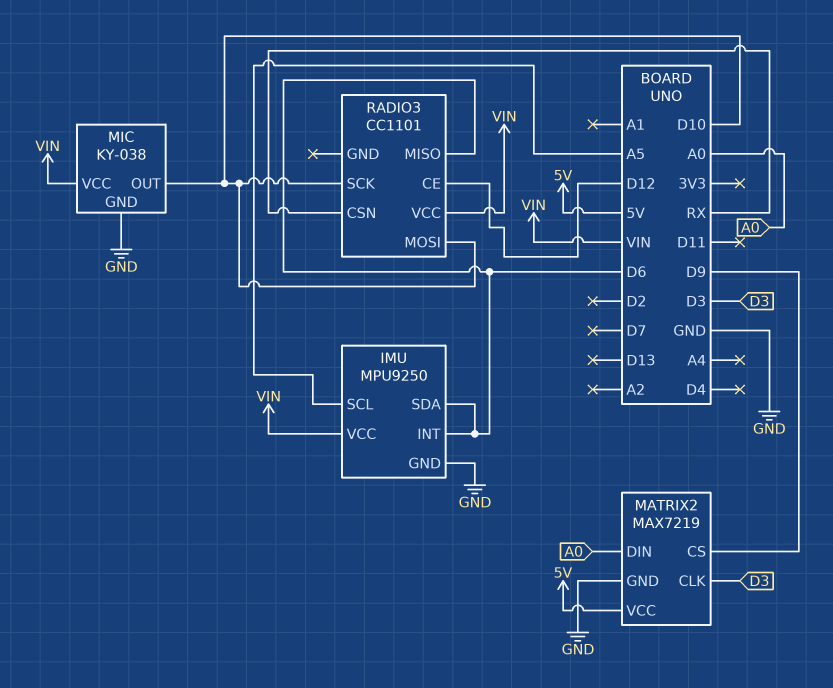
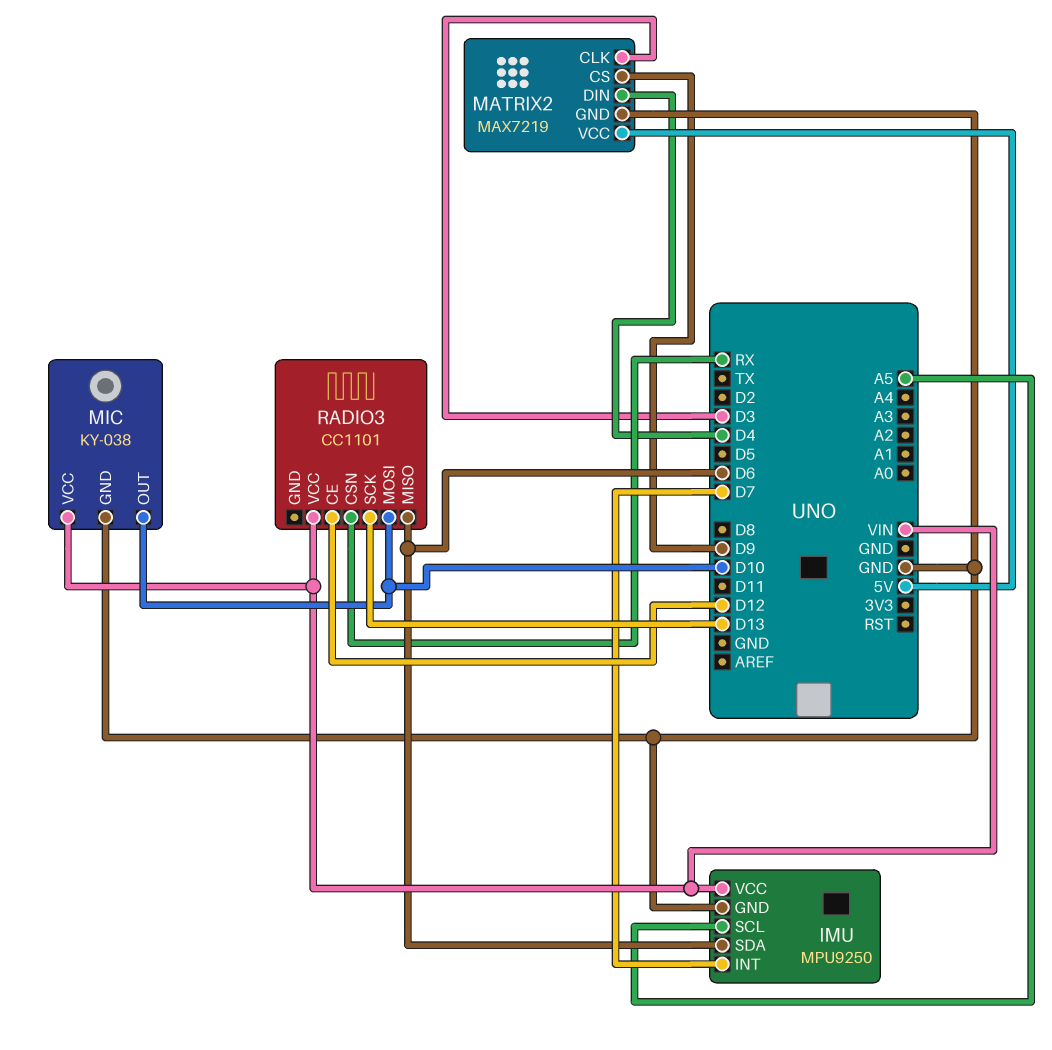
IMU pin INT: D6 -> D7
MATRIX2 pin DIN: A0 -> D4
RADIO3 pin SCK: D10 -> D13

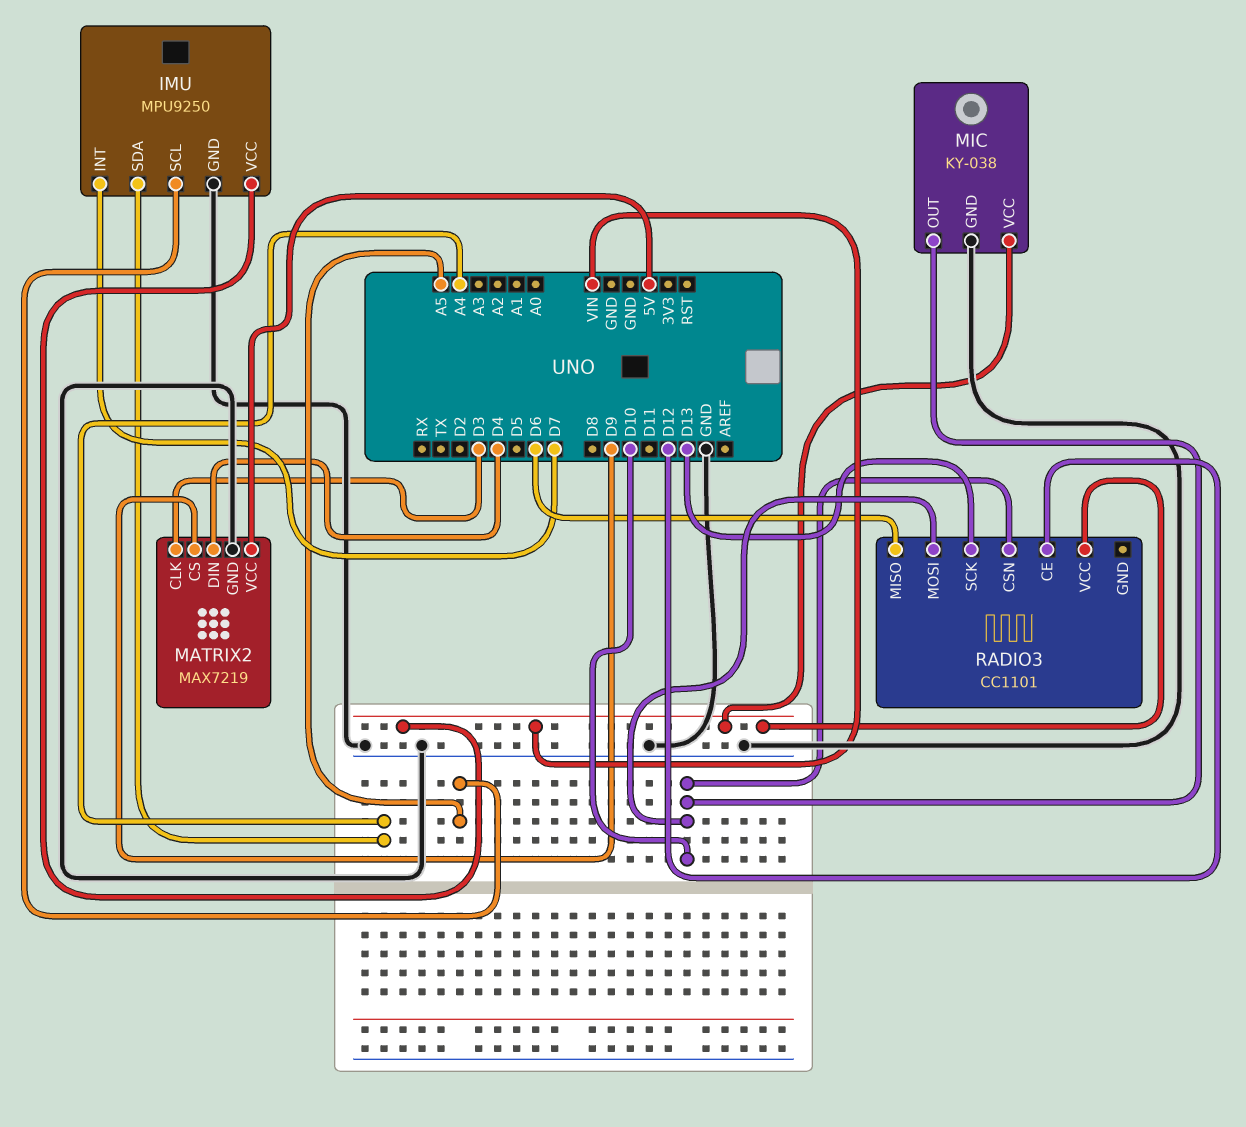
IMU pin SDA: D6 -> A4
RADIO3 pin CSN: RX -> D10

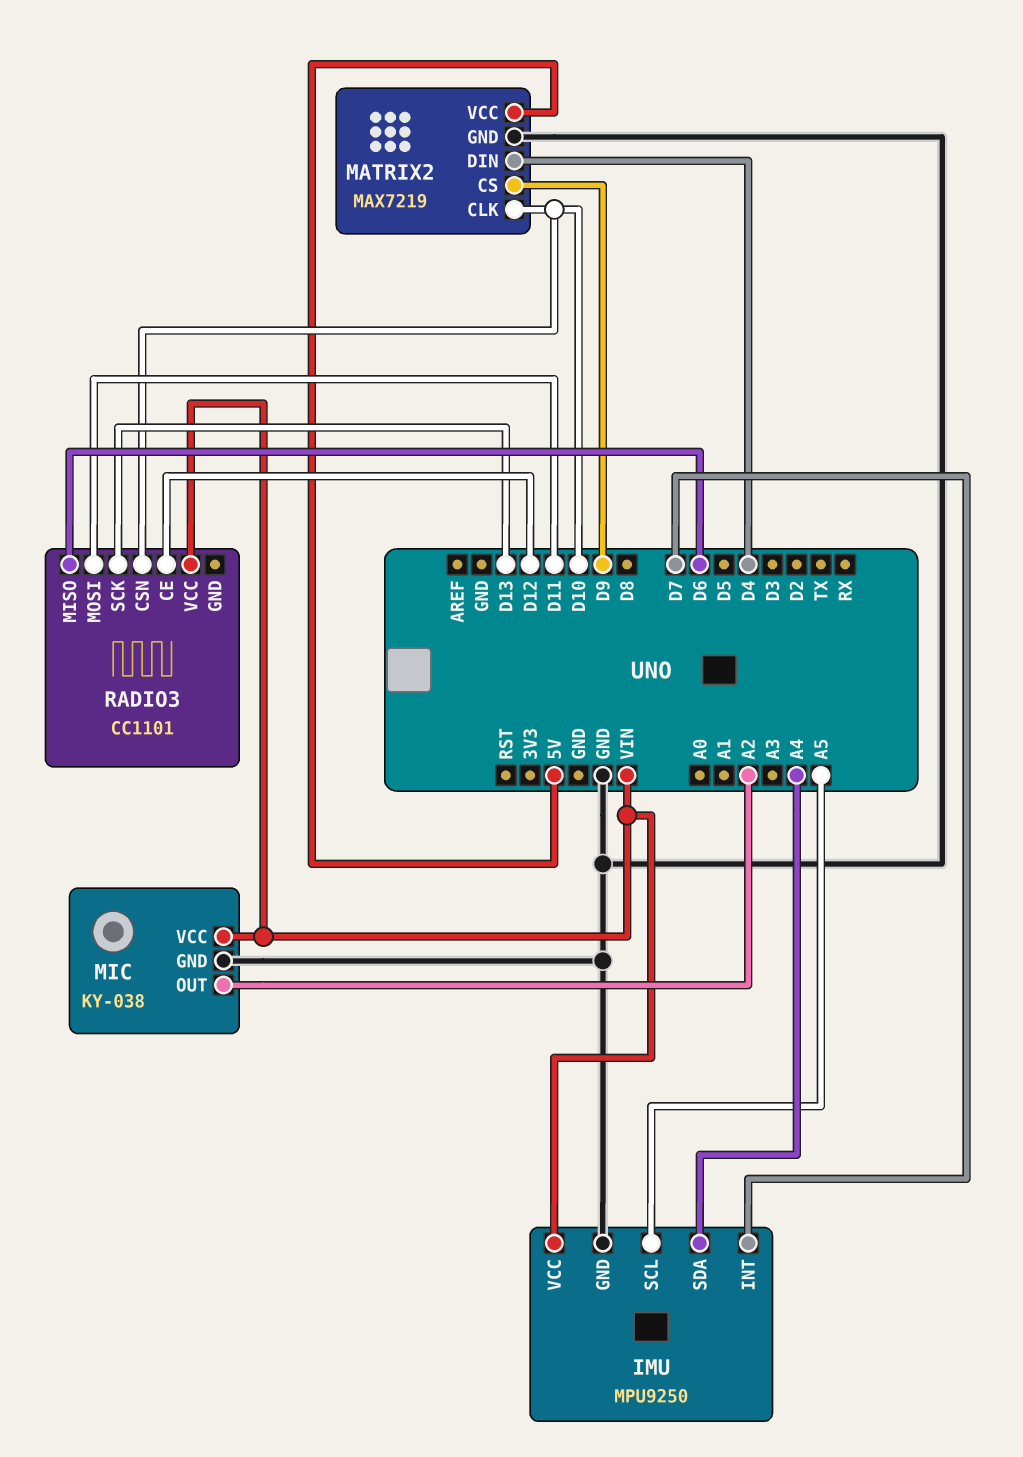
MATRIX2 pin CLK: D3 -> D10
MIC pin OUT: D10 -> A2
RADIO3 pin MOSI: D10 -> D11

